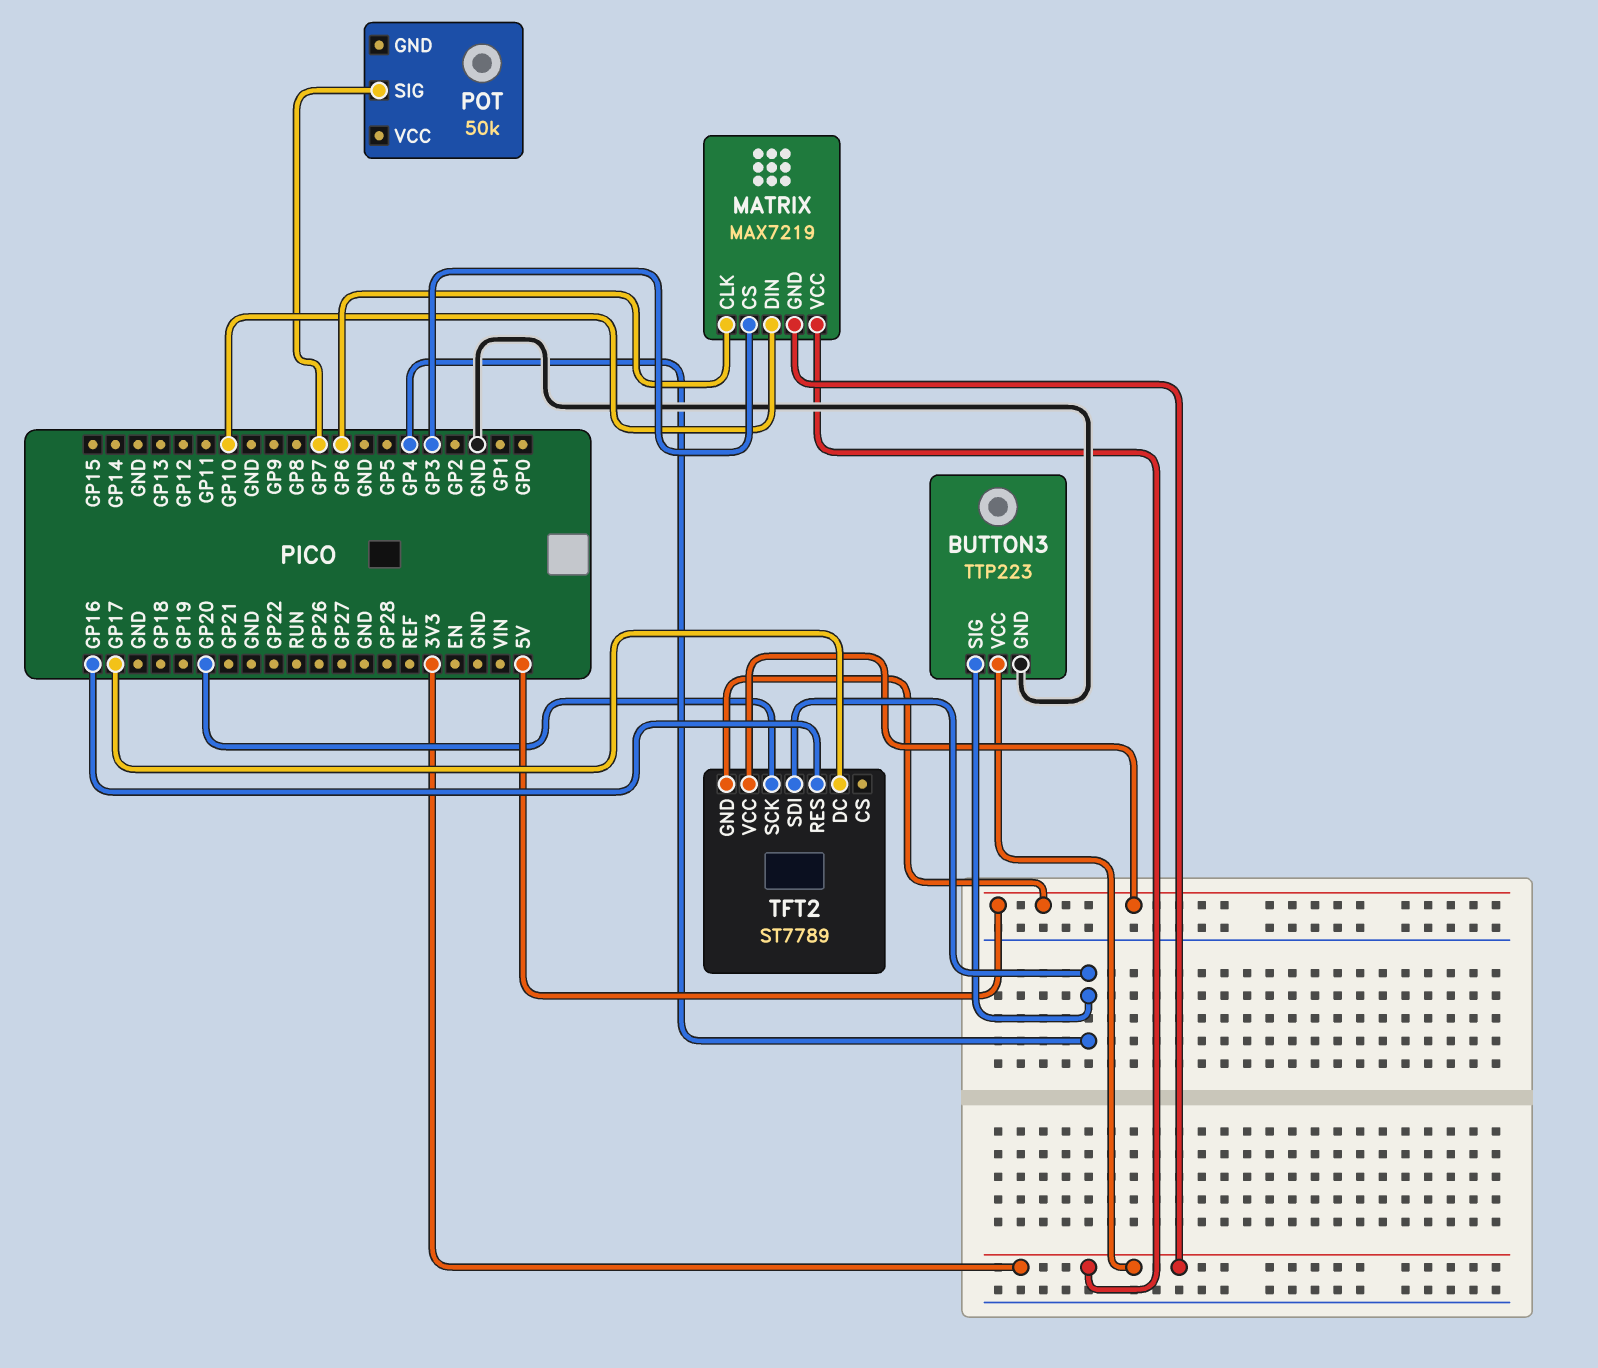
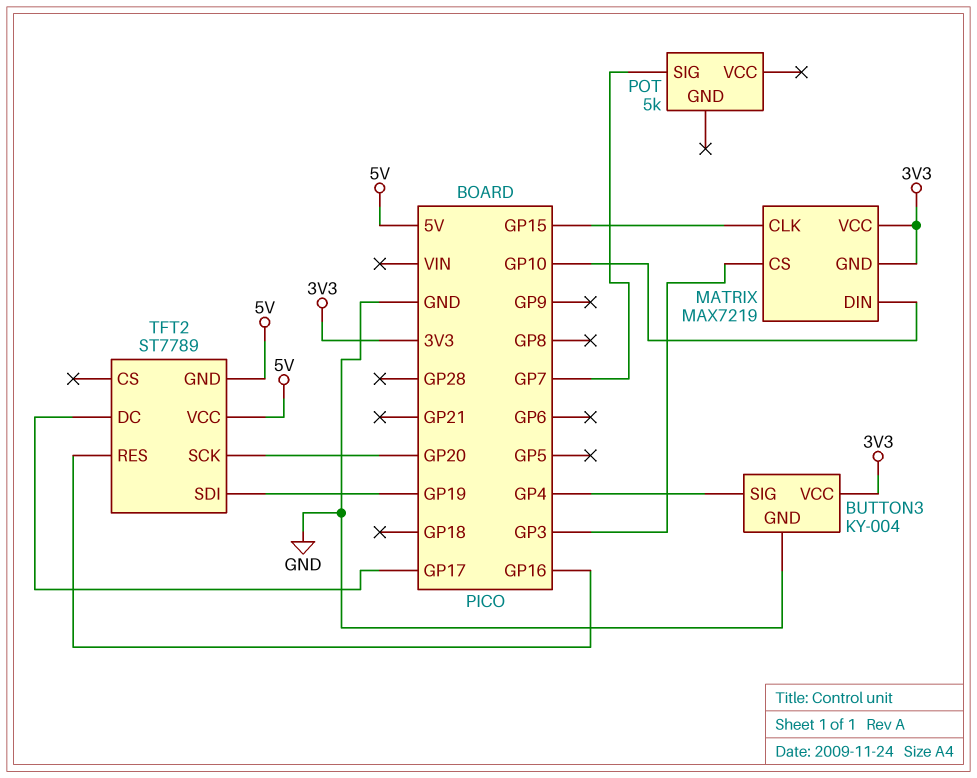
BUTTON3: TTP223 -> KY-004
MATRIX pin CLK: GP6 -> GP15
POT: 50k -> 5k
TFT2 pin SDI: GP4 -> GP19

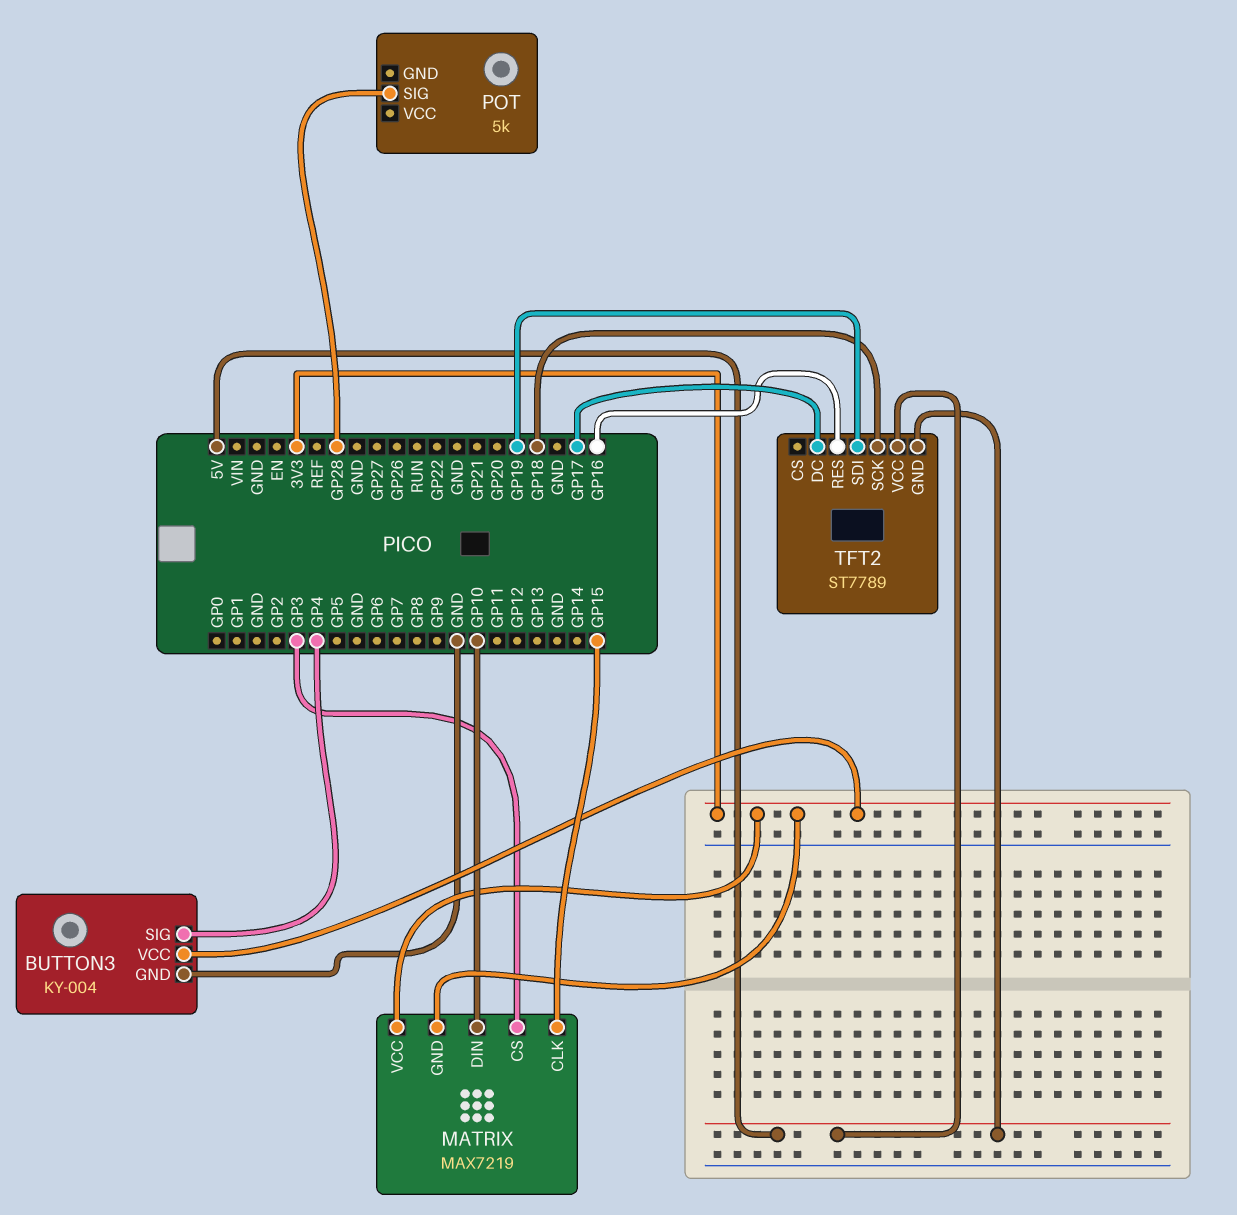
POT pin SIG: GP7 -> GP28
TFT2 pin SCK: GP20 -> GP18

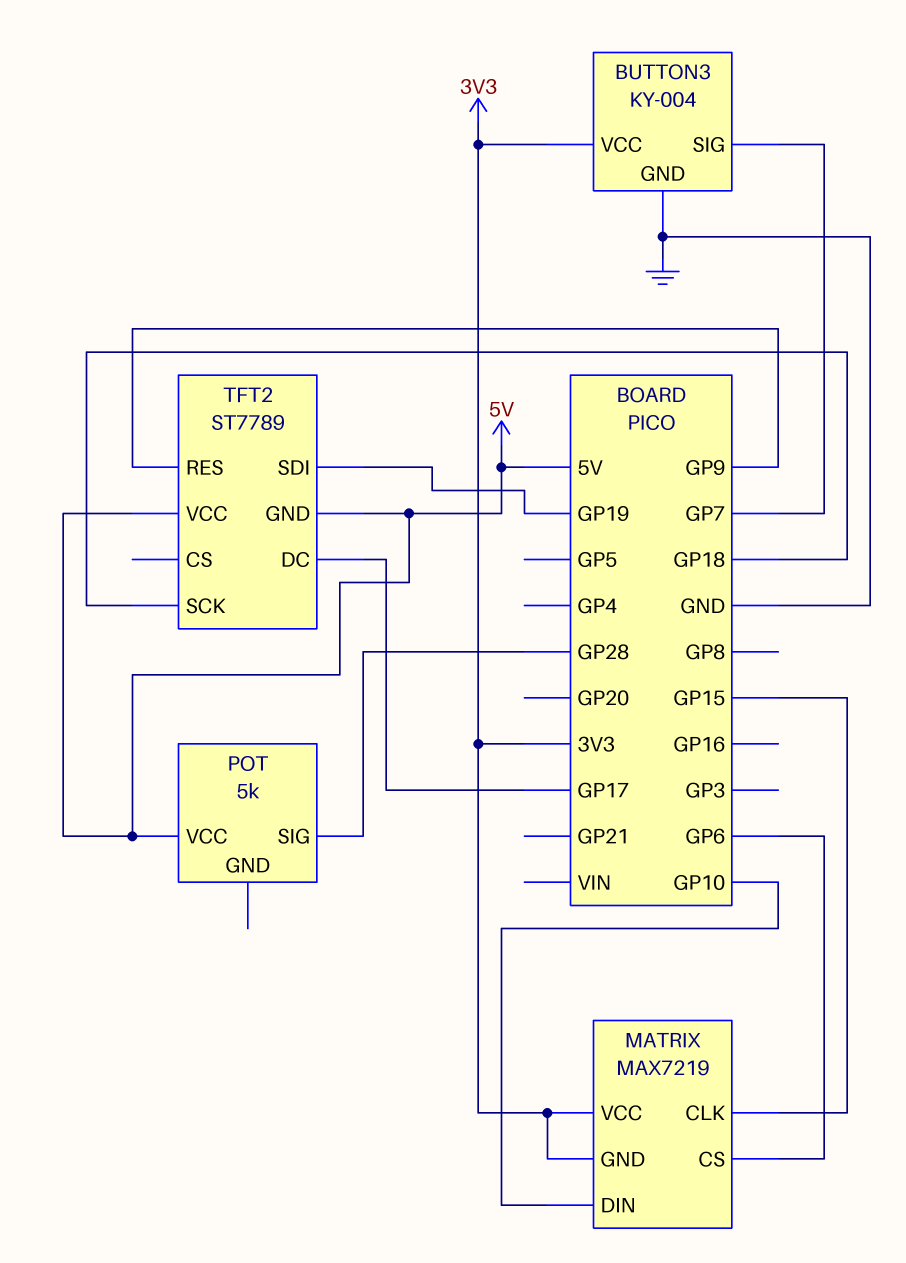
BUTTON3 pin SIG: GP4 -> GP7
MATRIX pin CS: GP3 -> GP6
POT pin VCC: none -> 5V
TFT2 pin RES: GP16 -> GP9

